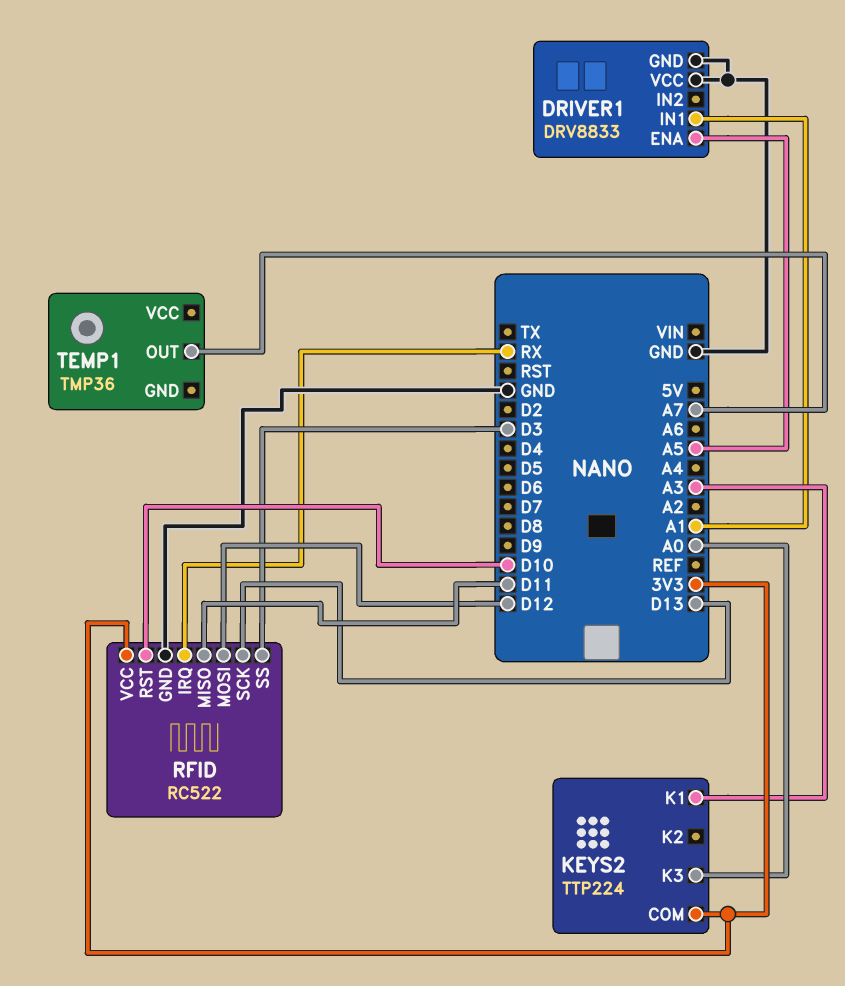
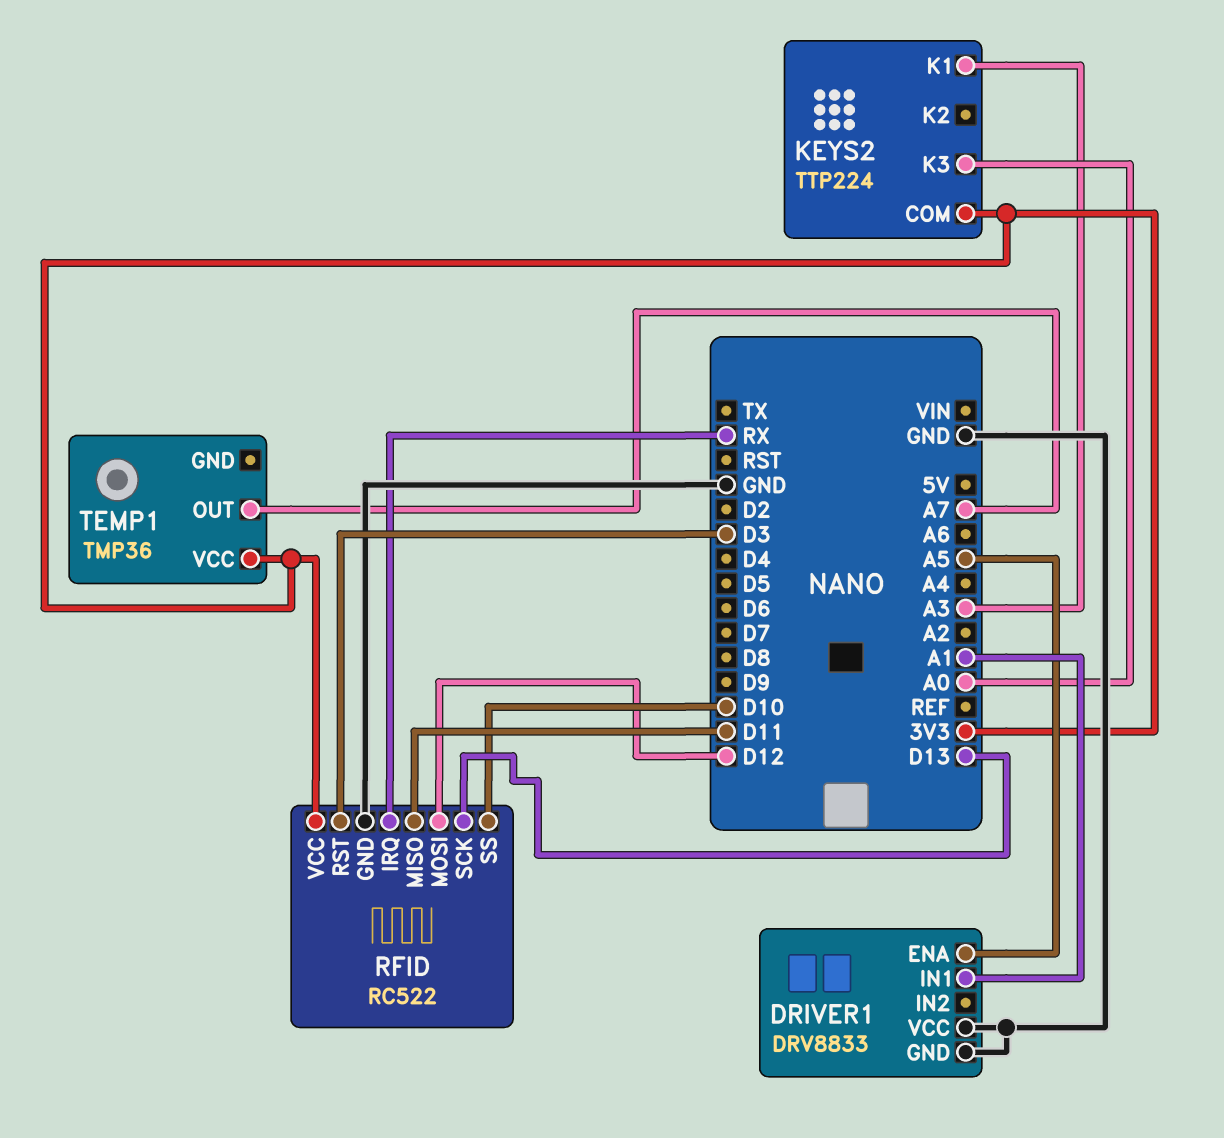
RFID pin RST: D10 -> D3
RFID pin SS: D3 -> D10
TEMP1 pin VCC: none -> 3V3

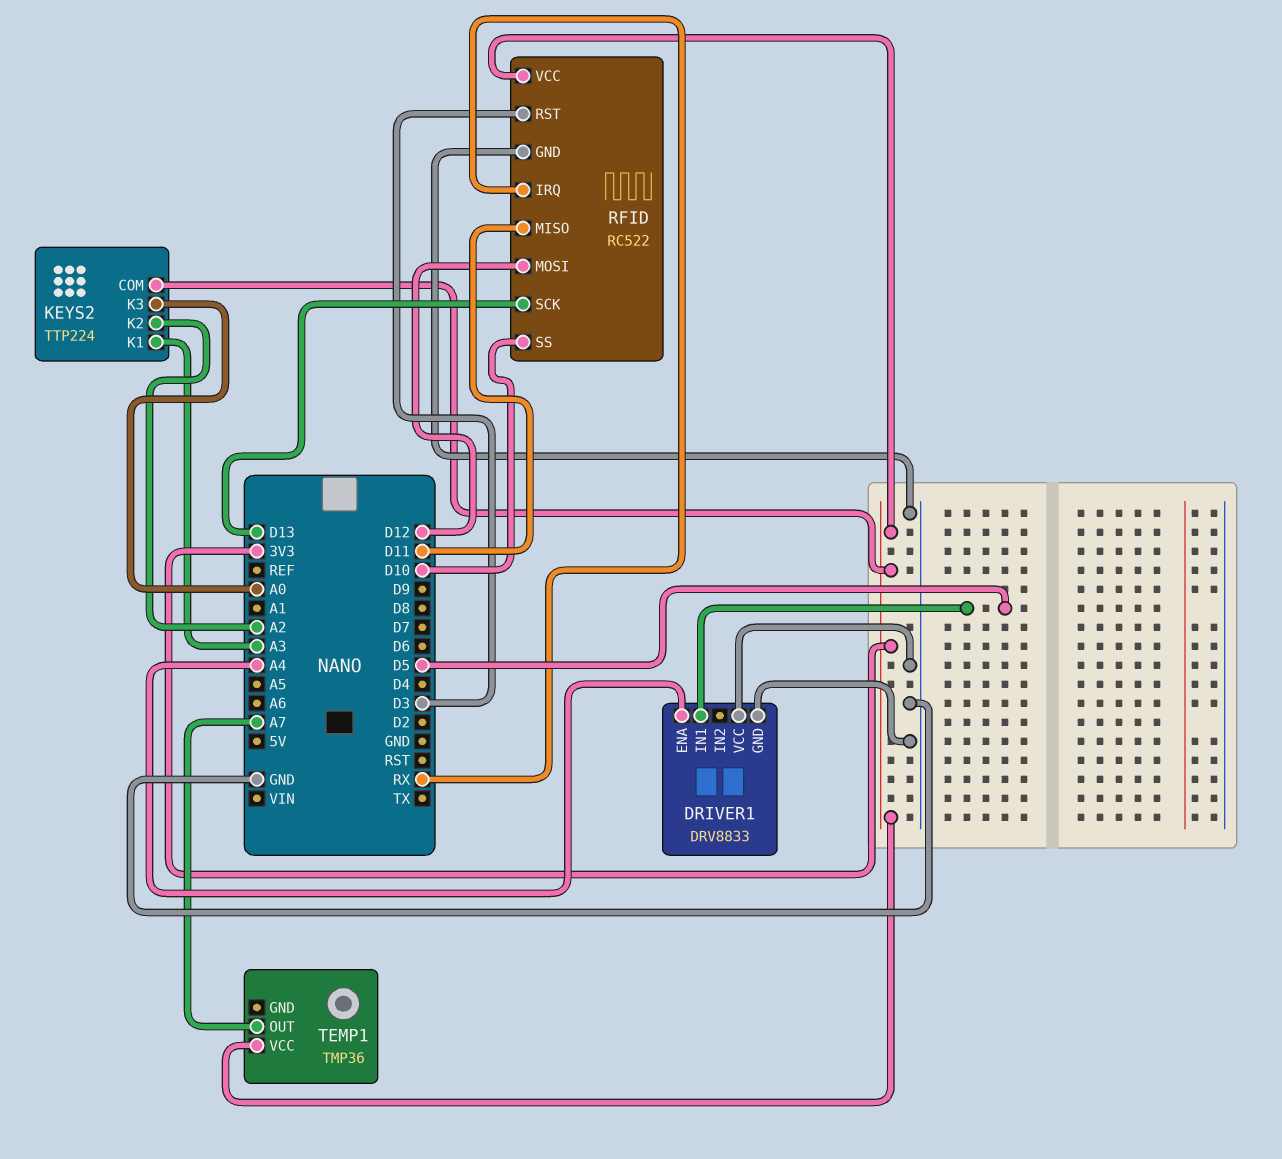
DRIVER1 pin ENA: A5 -> A4
DRIVER1 pin IN1: A1 -> D5
KEYS2 pin K2: none -> A2

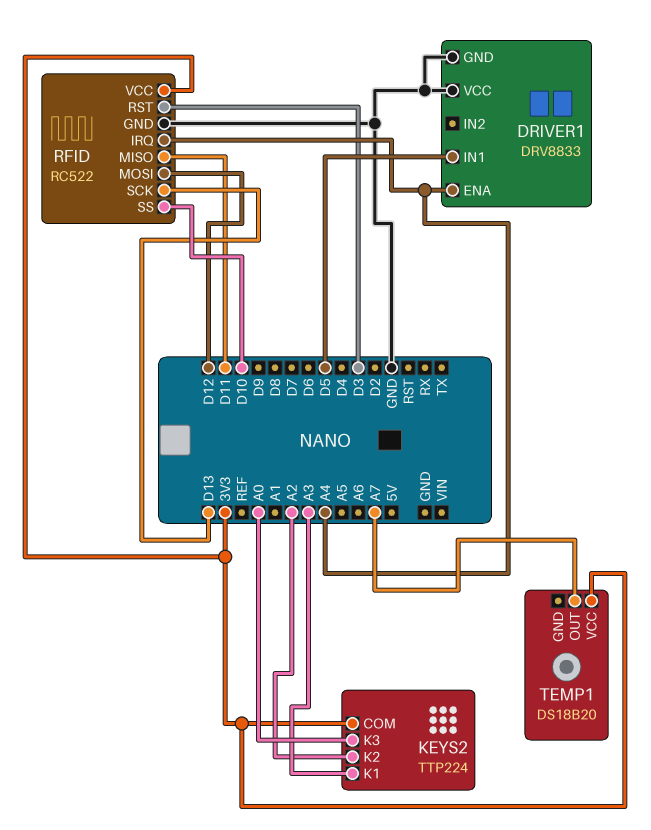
RFID pin IRQ: RX -> A4
TEMP1: TMP36 -> DS18B20

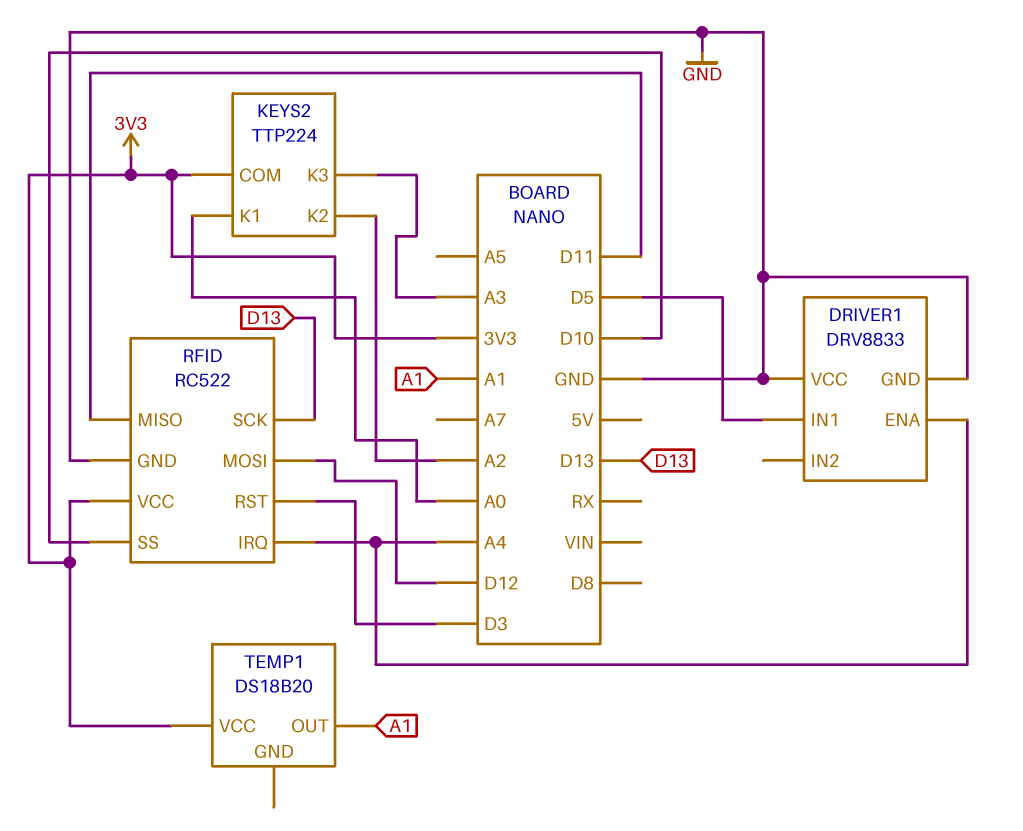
KEYS2 pin K1: A3 -> A0
KEYS2 pin K3: A0 -> A3
TEMP1 pin OUT: A7 -> A1

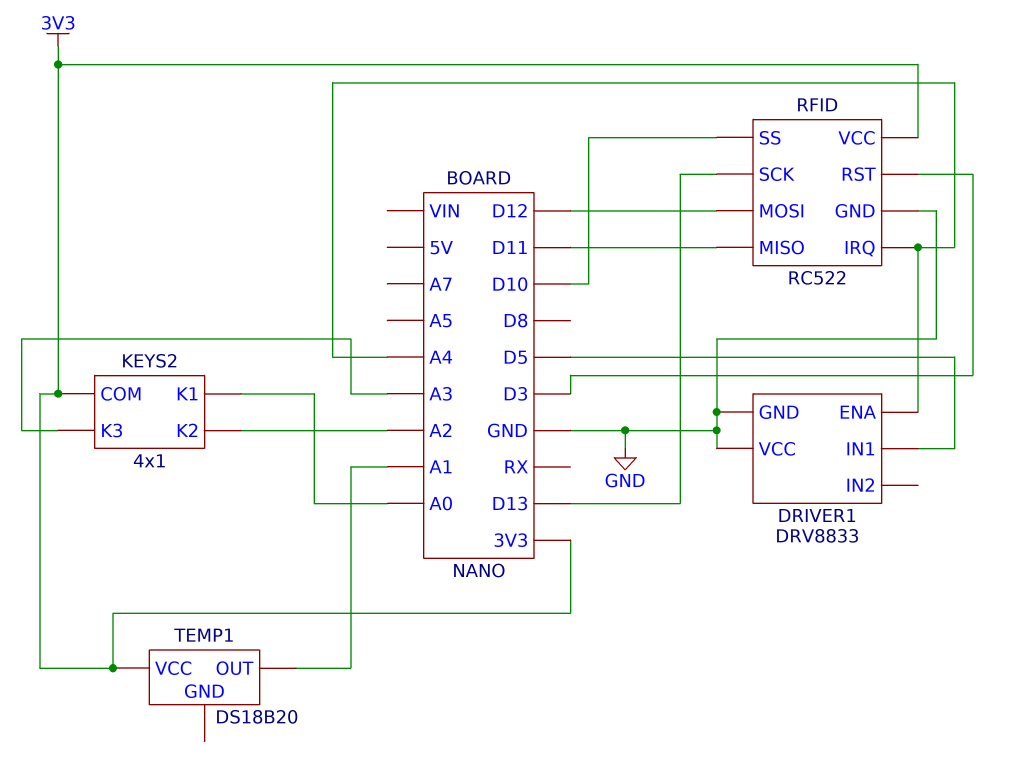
KEYS2: TTP224 -> 4x1

